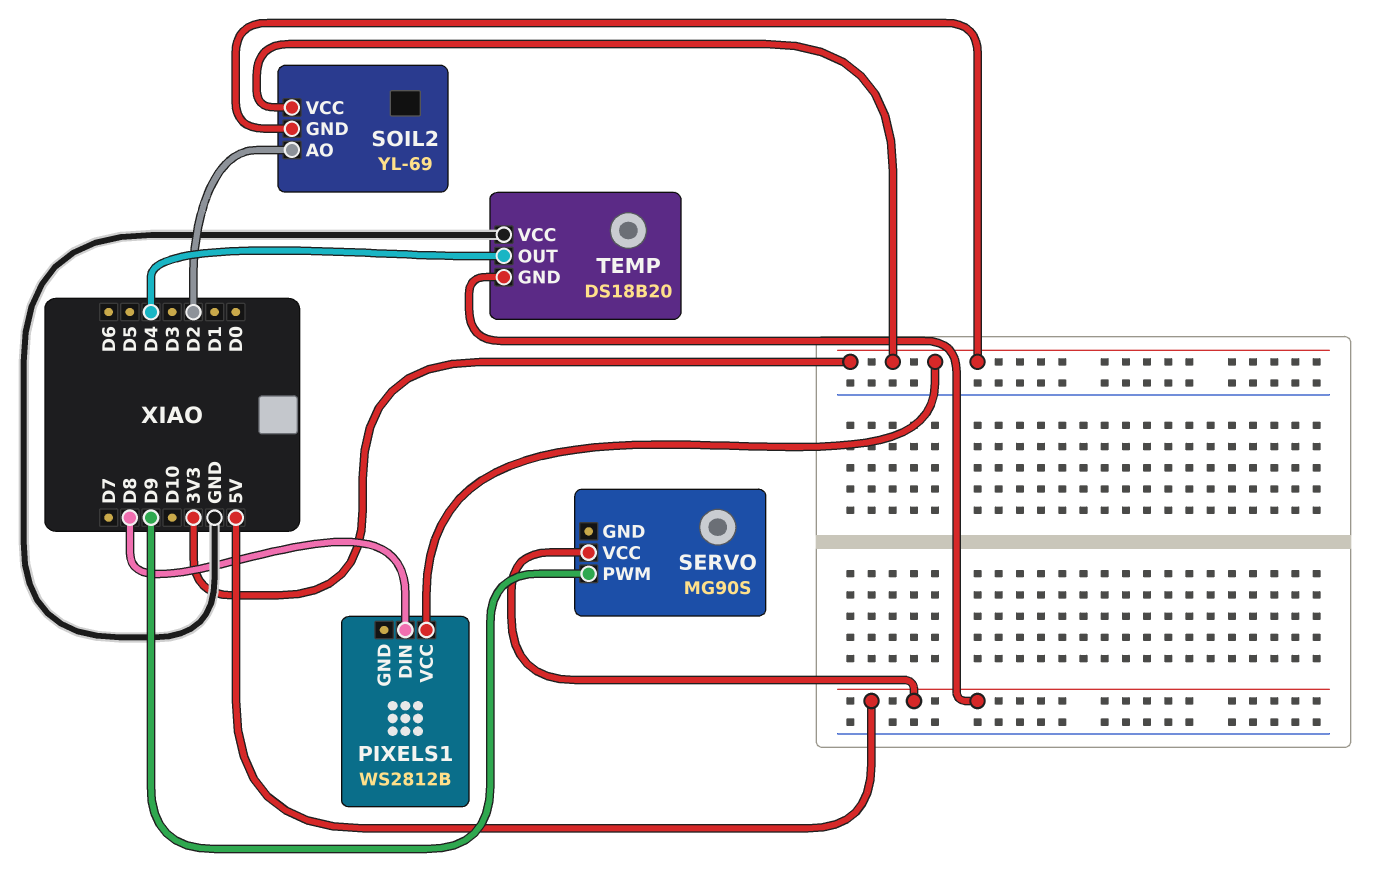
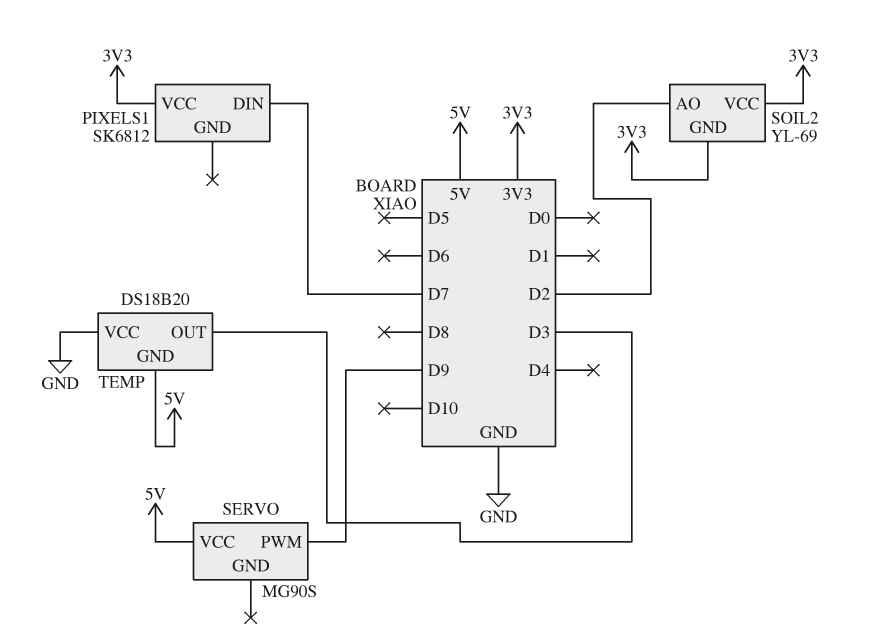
PIXELS1: WS2812B -> SK6812
PIXELS1 pin DIN: D8 -> D7
TEMP pin OUT: D4 -> D3

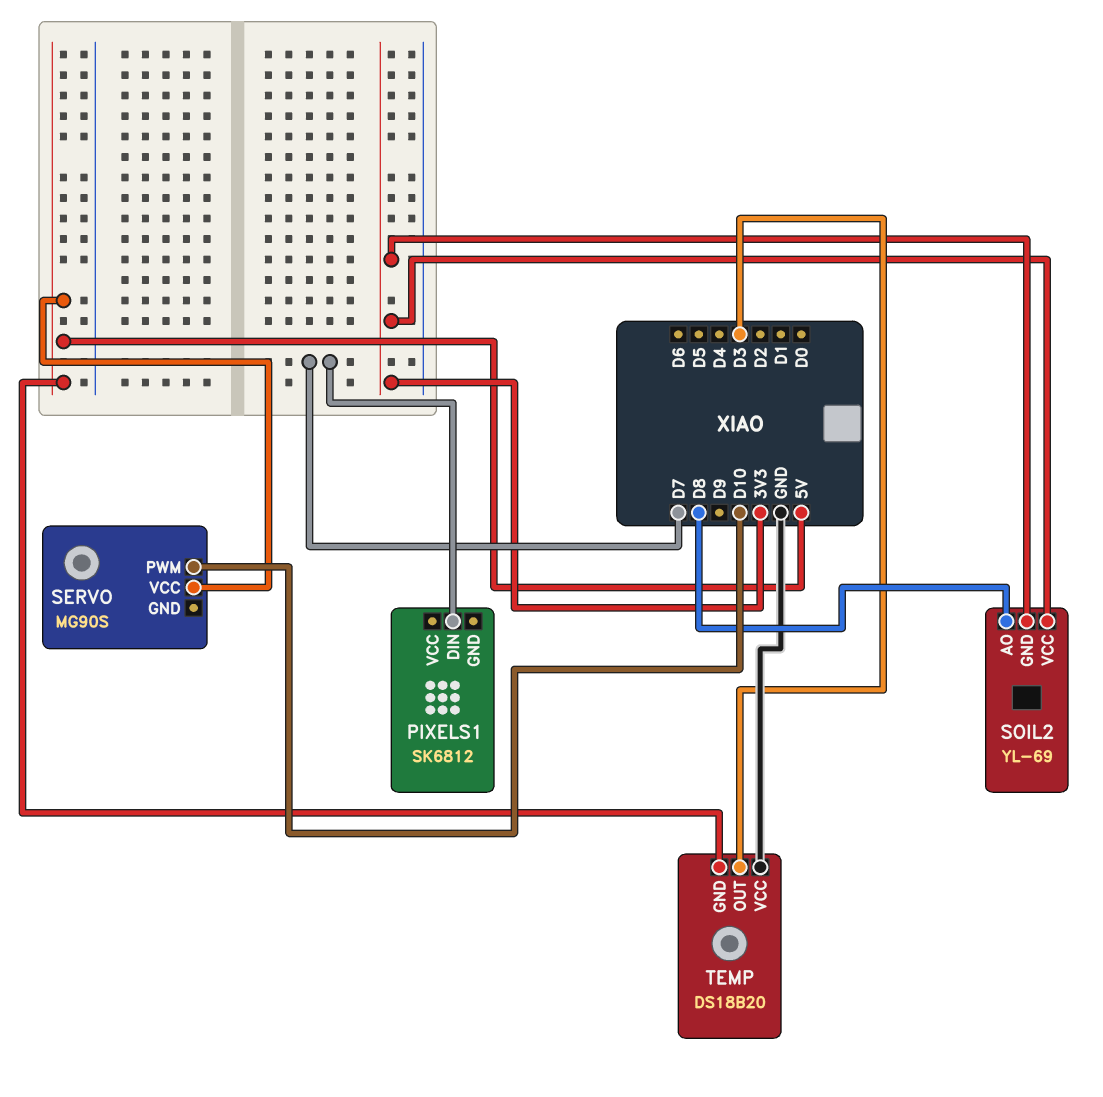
PIXELS1 pin VCC: 3V3 -> none
SERVO pin PWM: D9 -> D10
SOIL2 pin AO: D2 -> D8

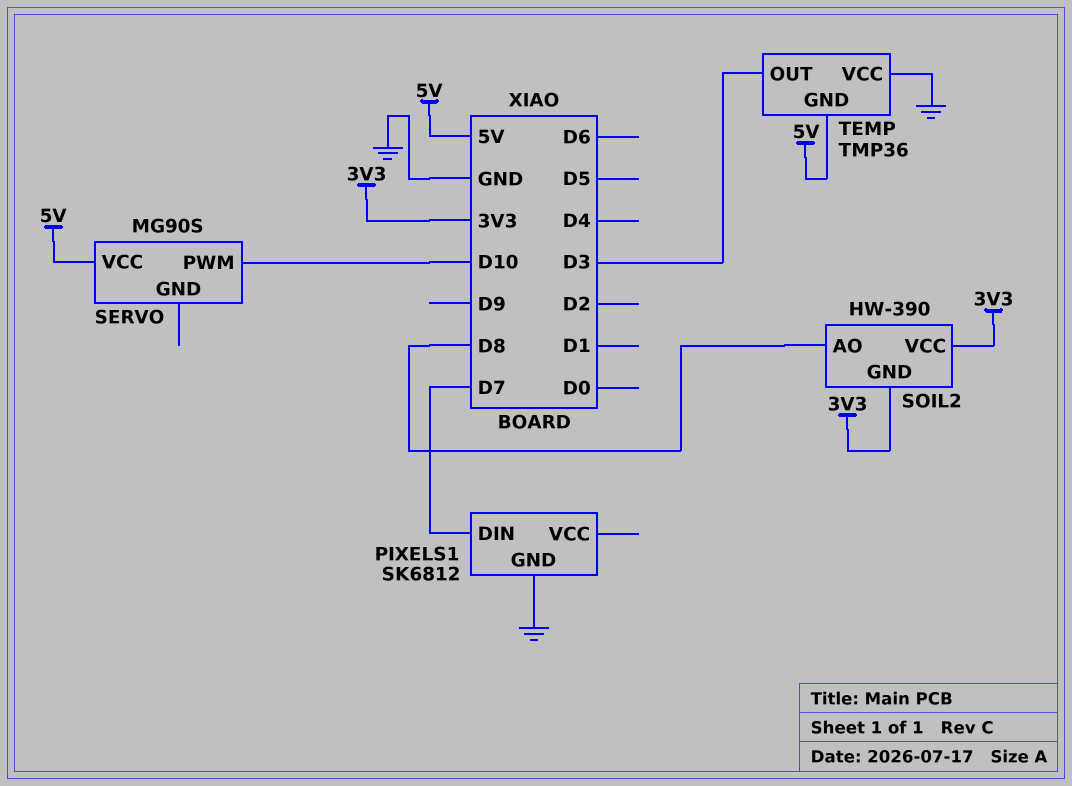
PIXELS1 pin GND: none -> GND
SOIL2: YL-69 -> HW-390
TEMP: DS18B20 -> TMP36

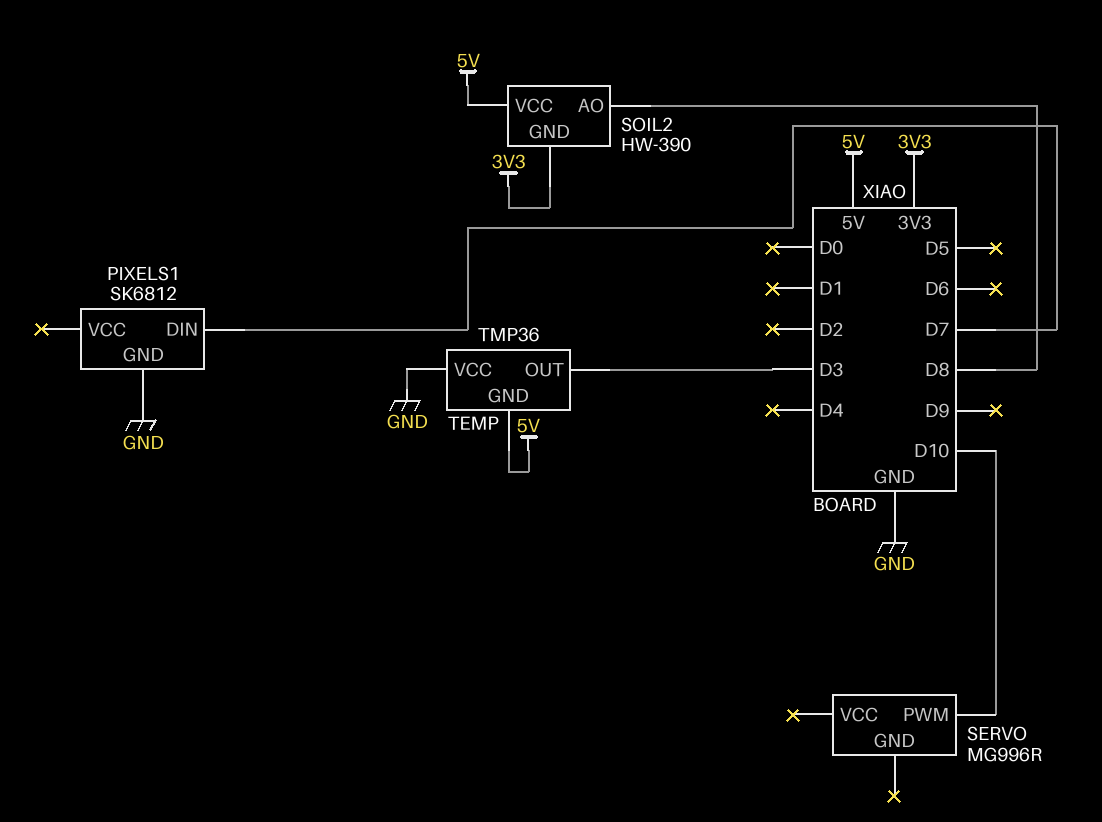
SERVO: MG90S -> MG996R
SERVO pin VCC: 5V -> none
SOIL2 pin VCC: 3V3 -> 5V

